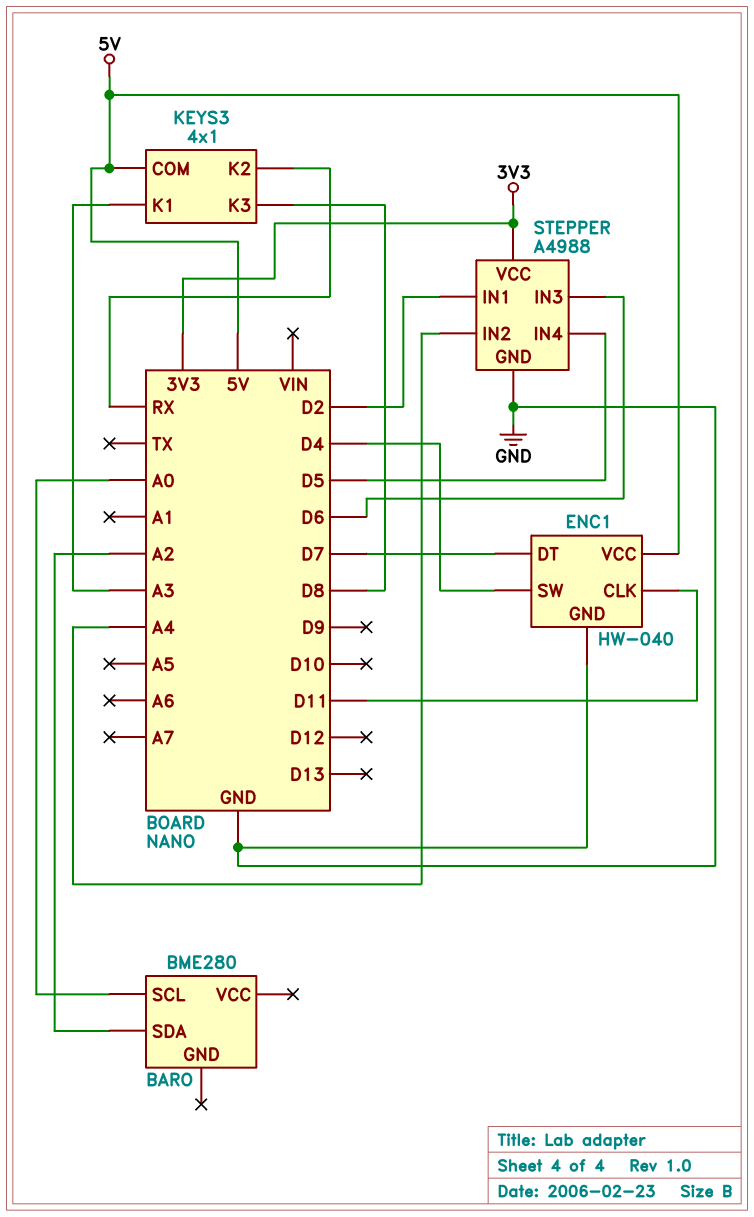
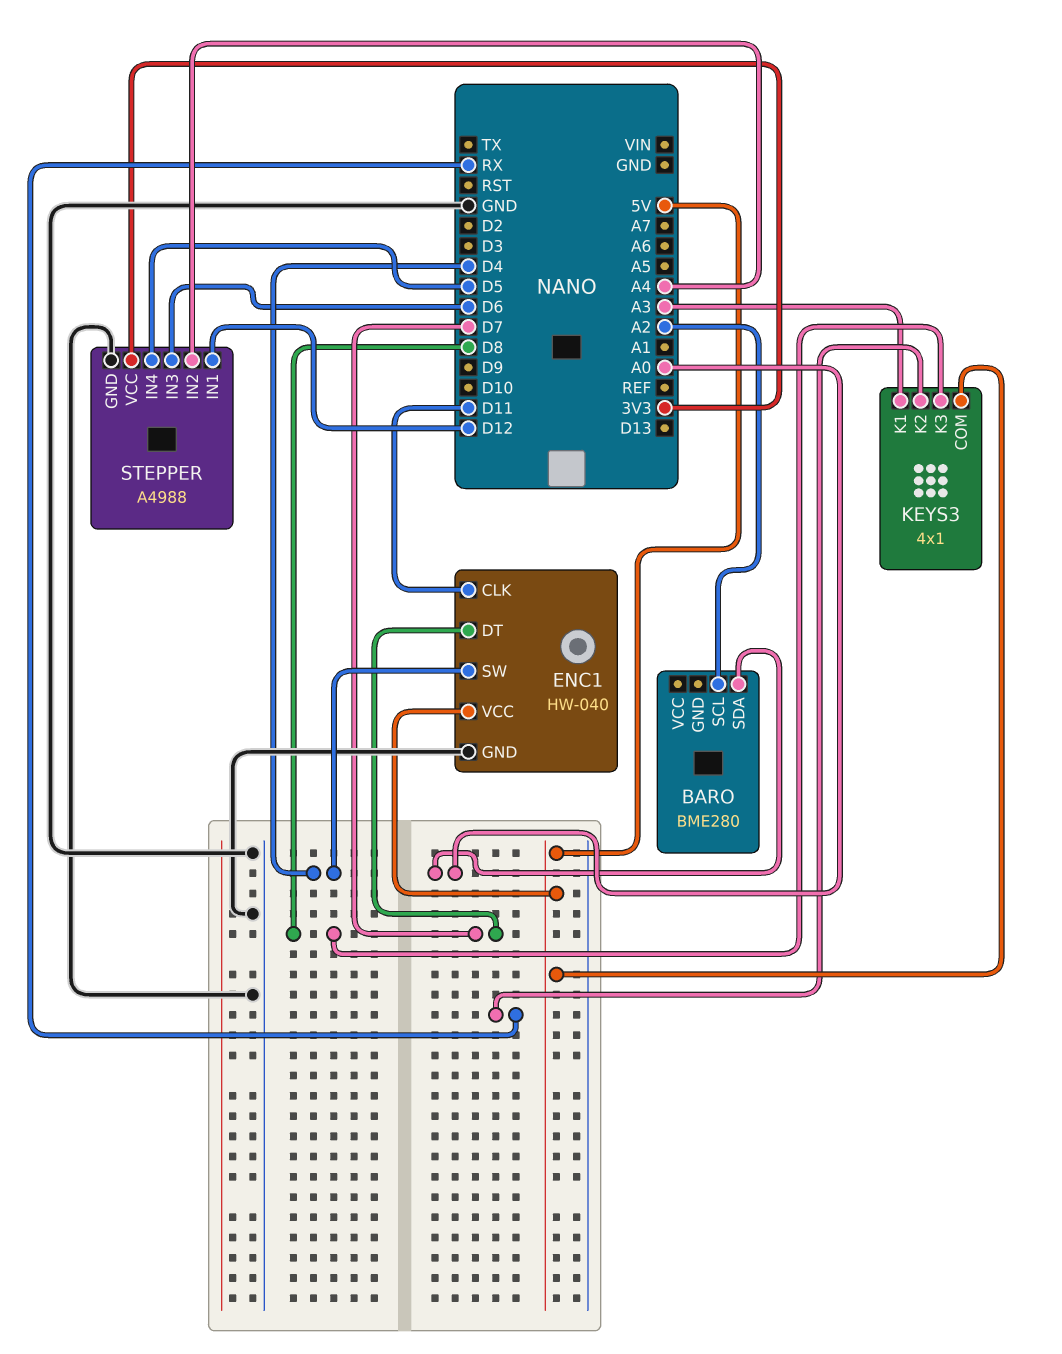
BARO pin SCL: A0 -> A2
BARO pin SDA: A2 -> A0
STEPPER pin IN1: D2 -> D12

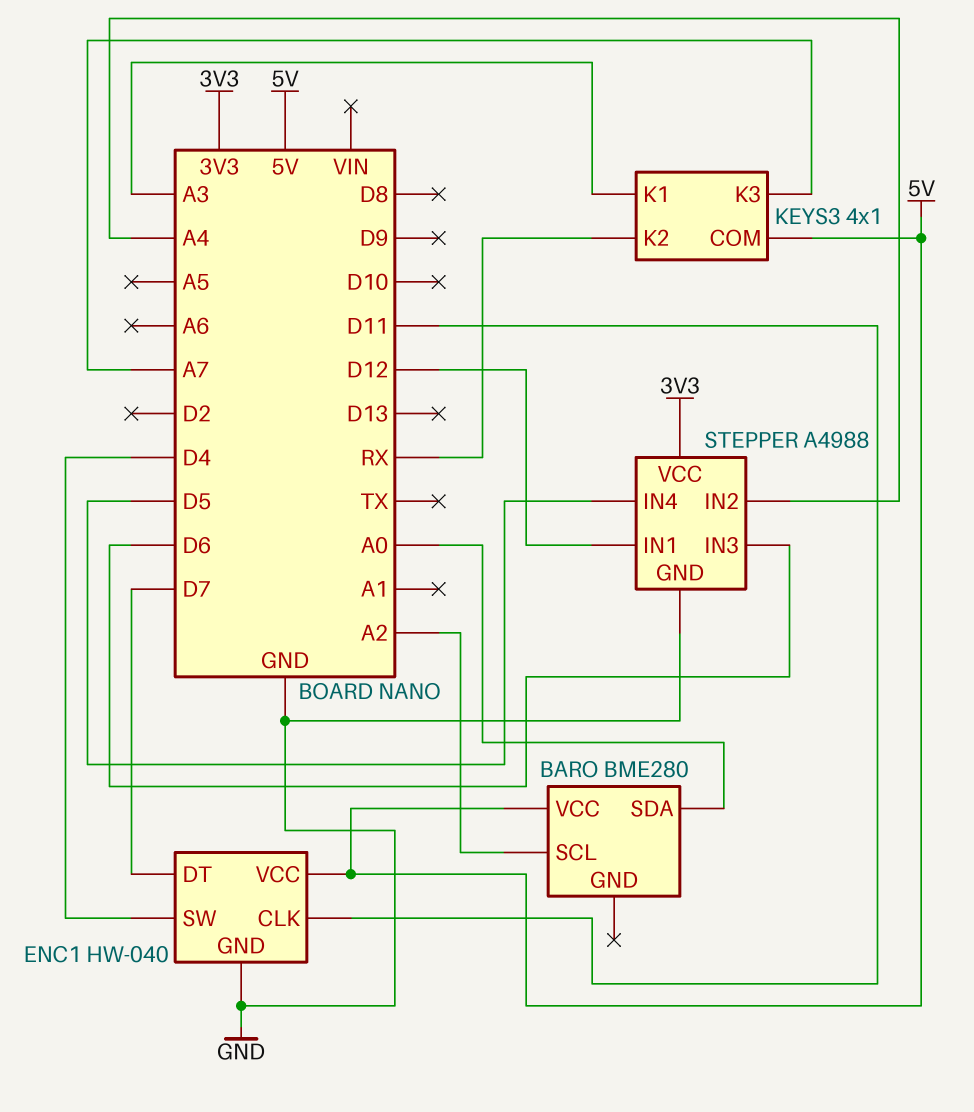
BARO pin VCC: none -> 5V
KEYS3 pin K3: D8 -> A7

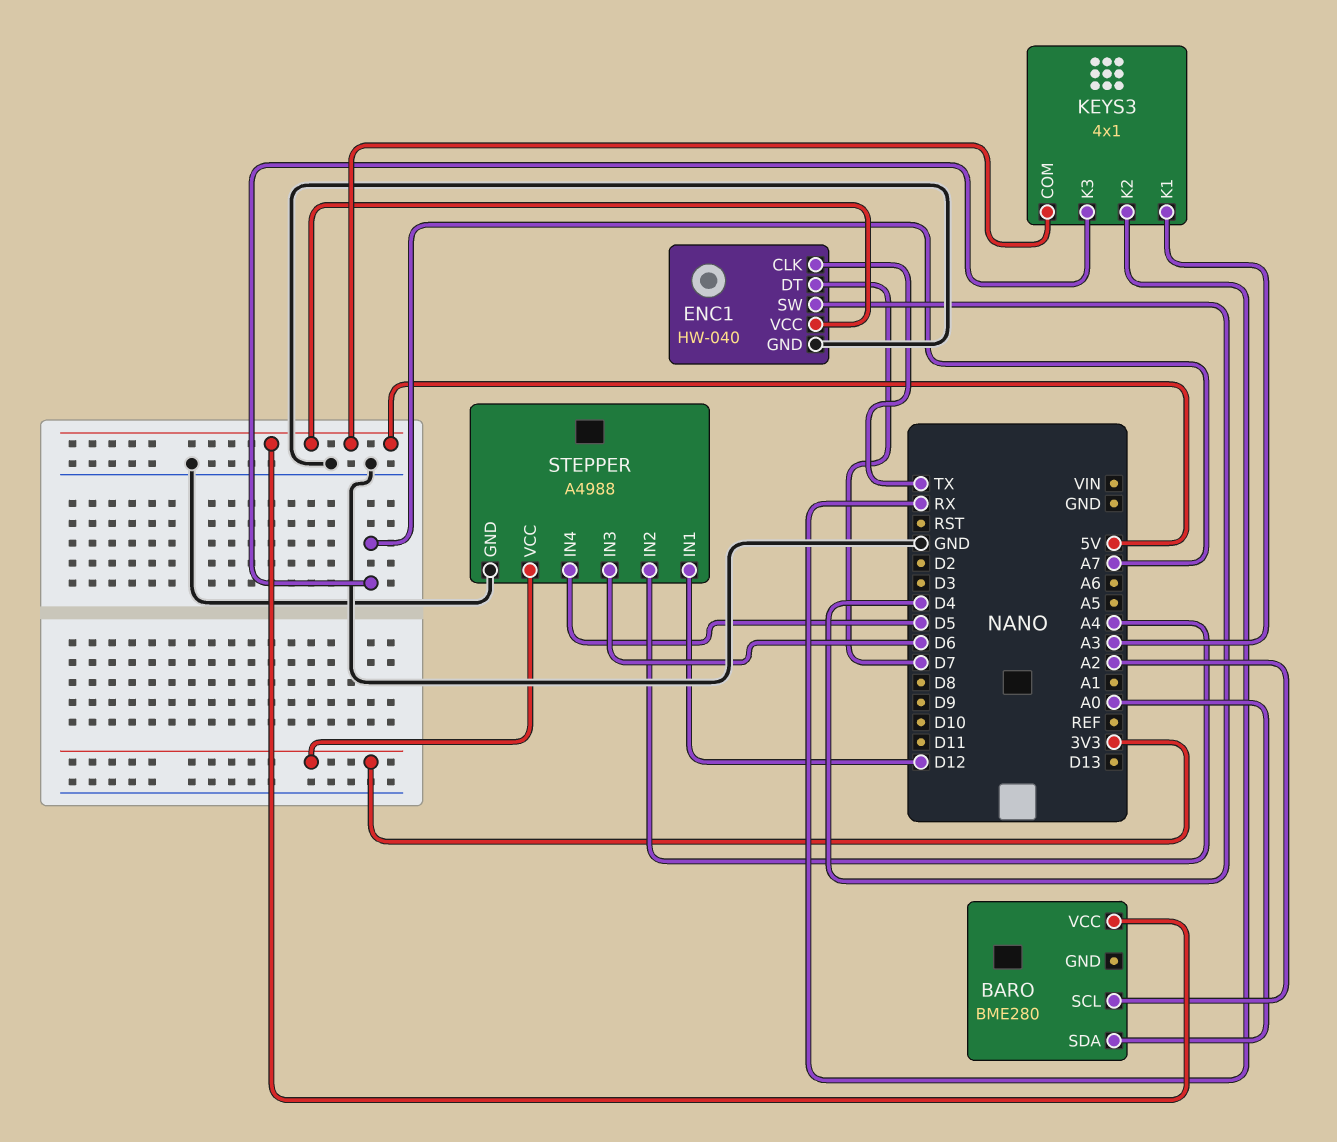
ENC1 pin CLK: D11 -> TX

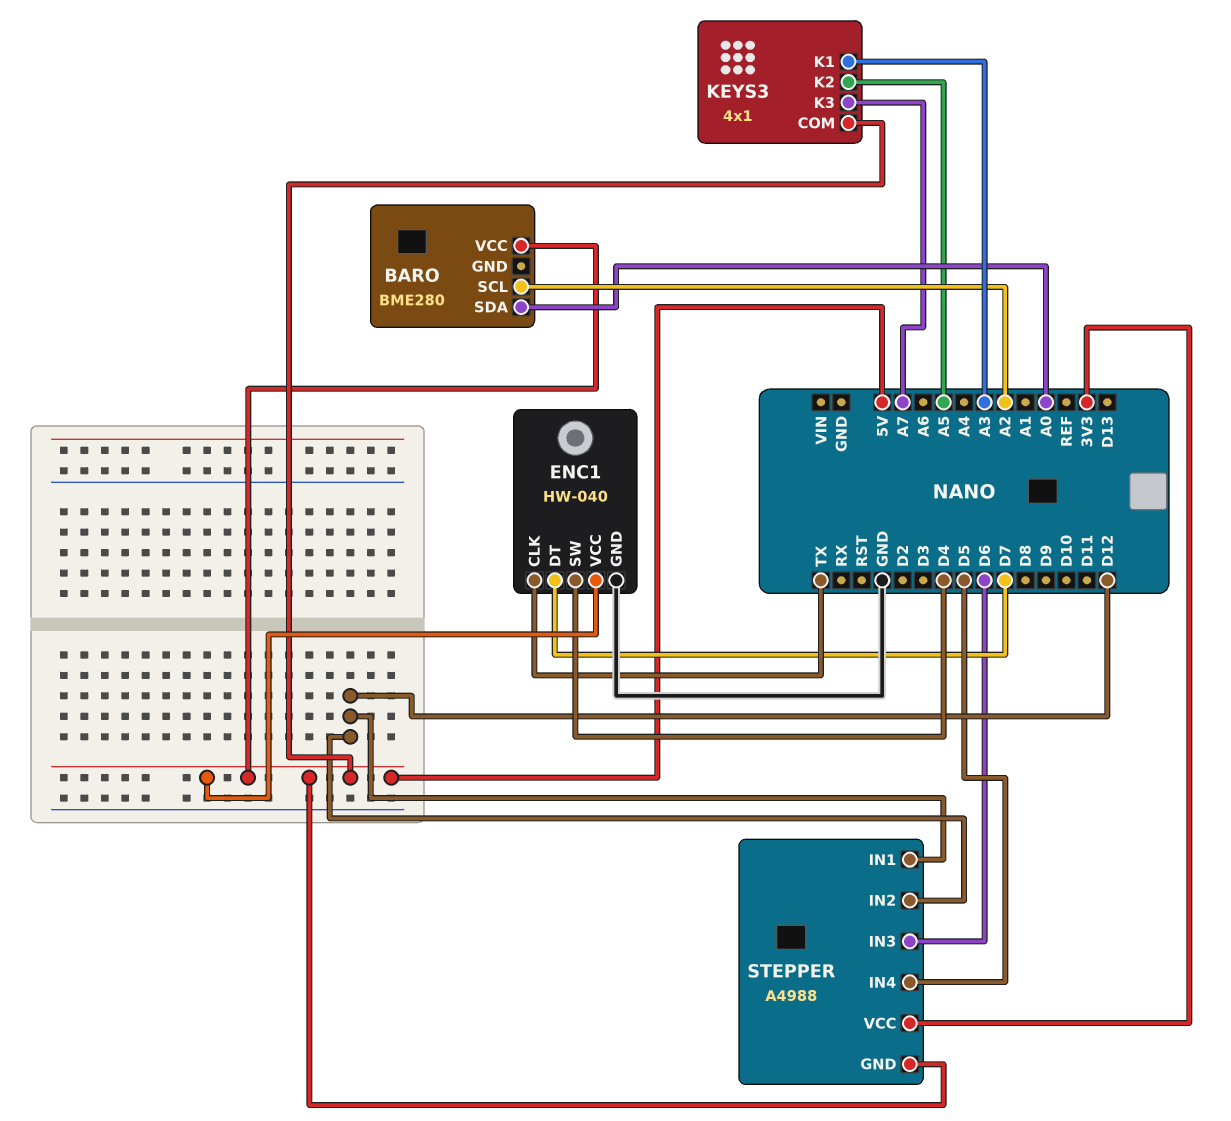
KEYS3 pin K2: RX -> A5
STEPPER pin GND: GND -> 5V
STEPPER pin IN2: A4 -> D12

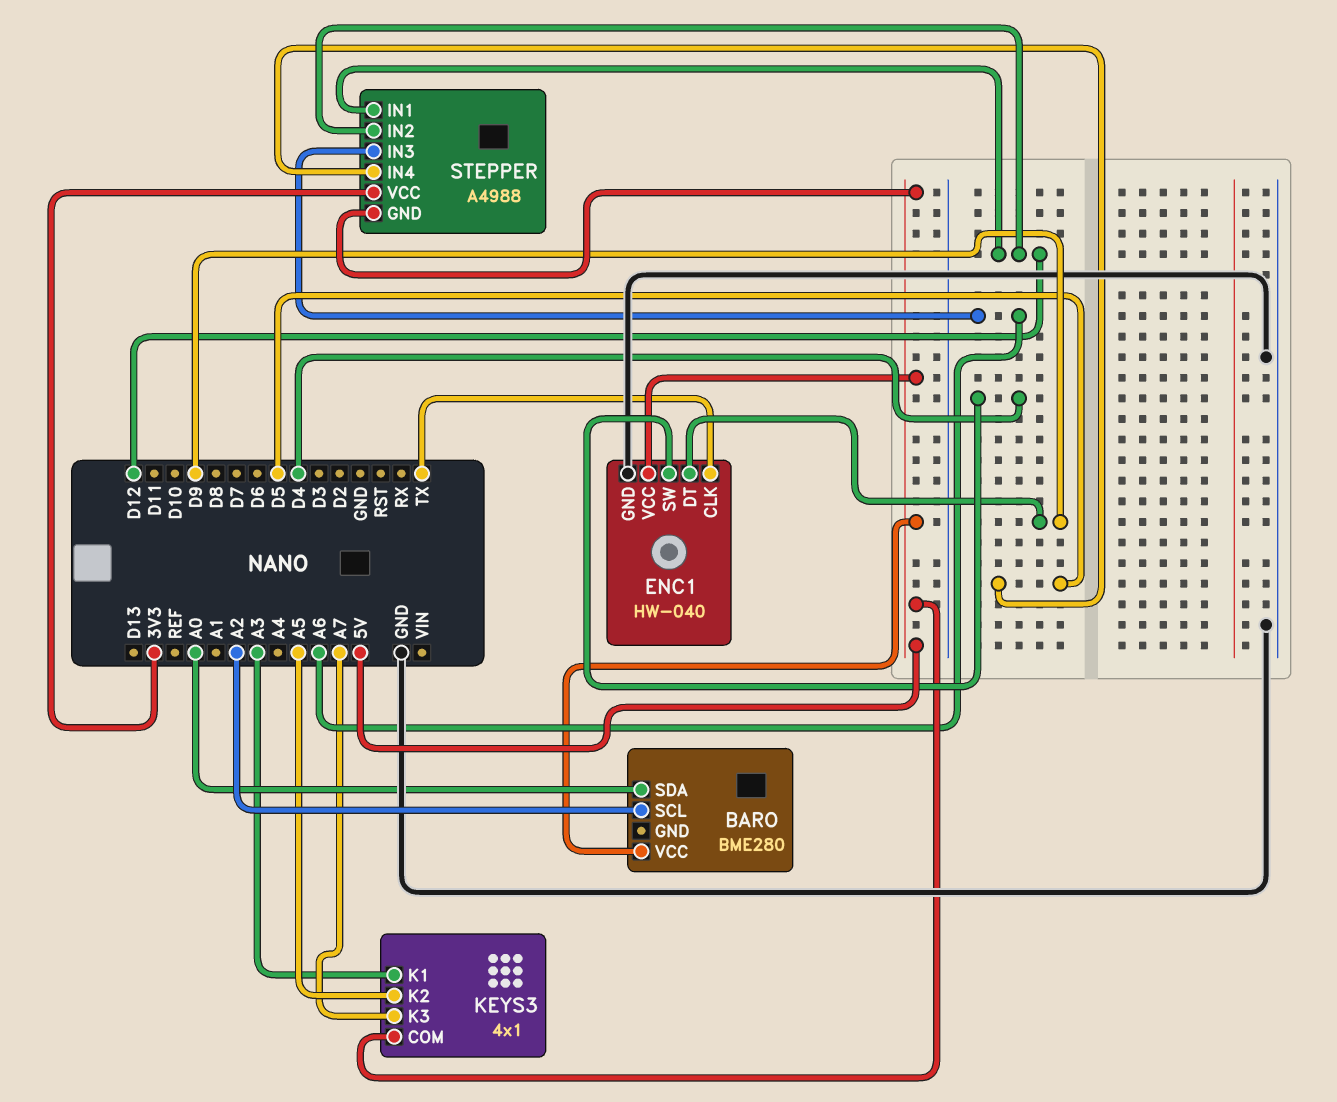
ENC1 pin DT: D7 -> D9
STEPPER pin IN3: D6 -> A6

